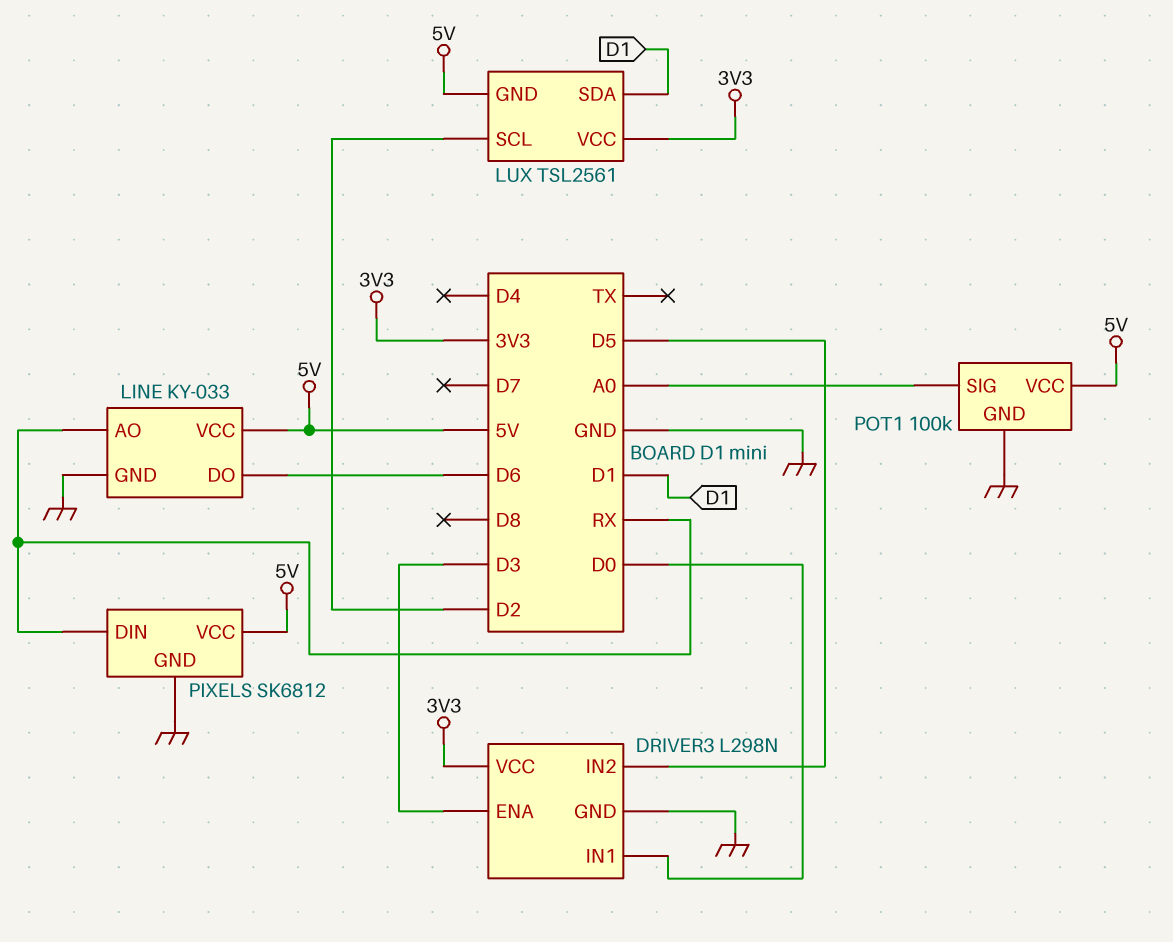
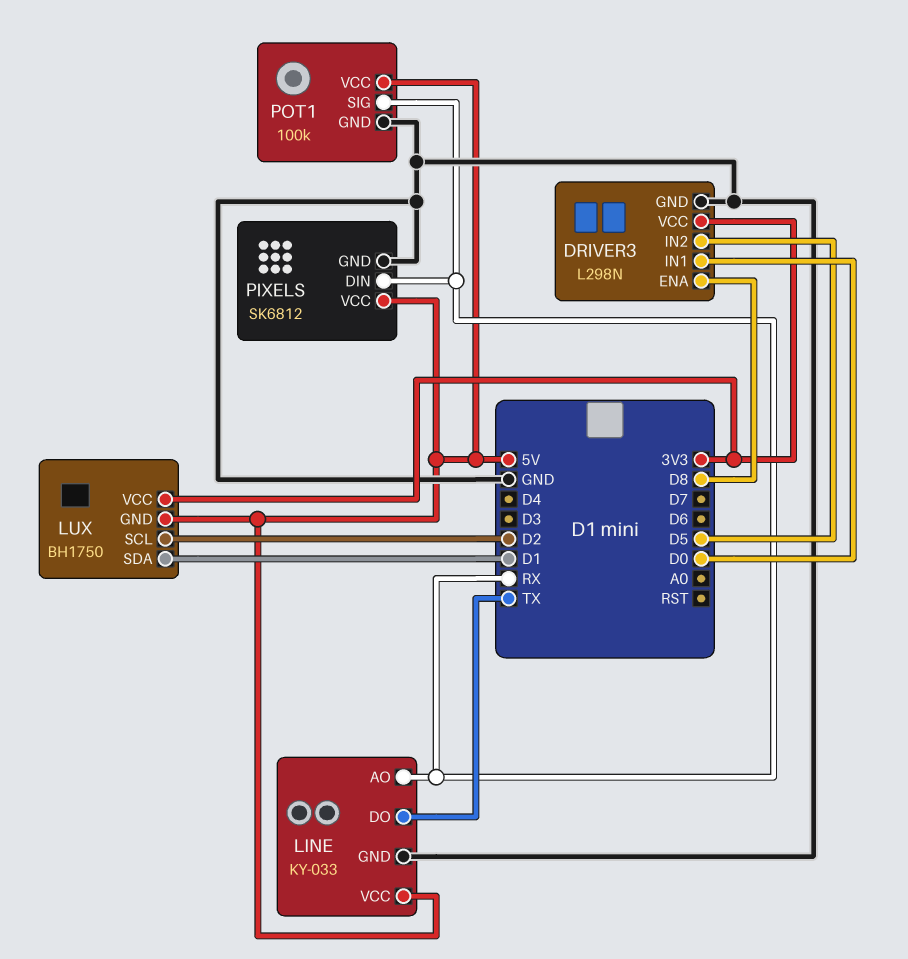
DRIVER3 pin ENA: D3 -> D8
LINE pin DO: D6 -> TX
LUX: TSL2561 -> BH1750
POT1 pin SIG: A0 -> RX

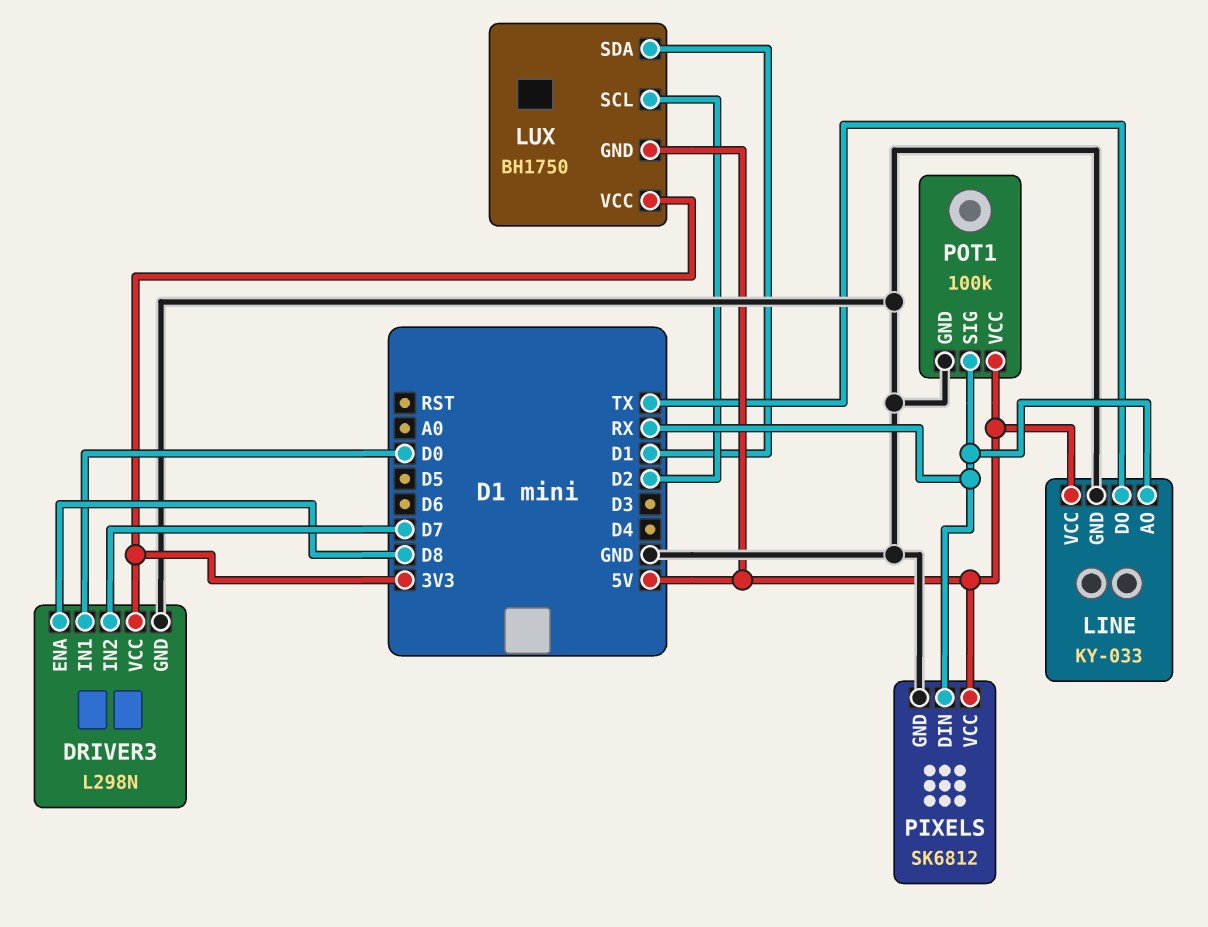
DRIVER3 pin IN2: D5 -> D7

